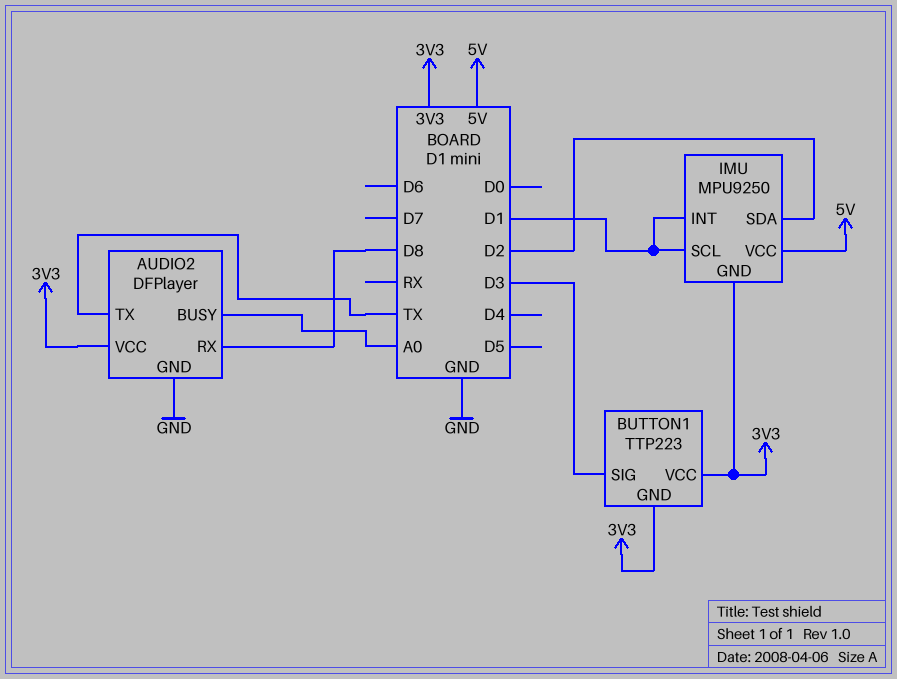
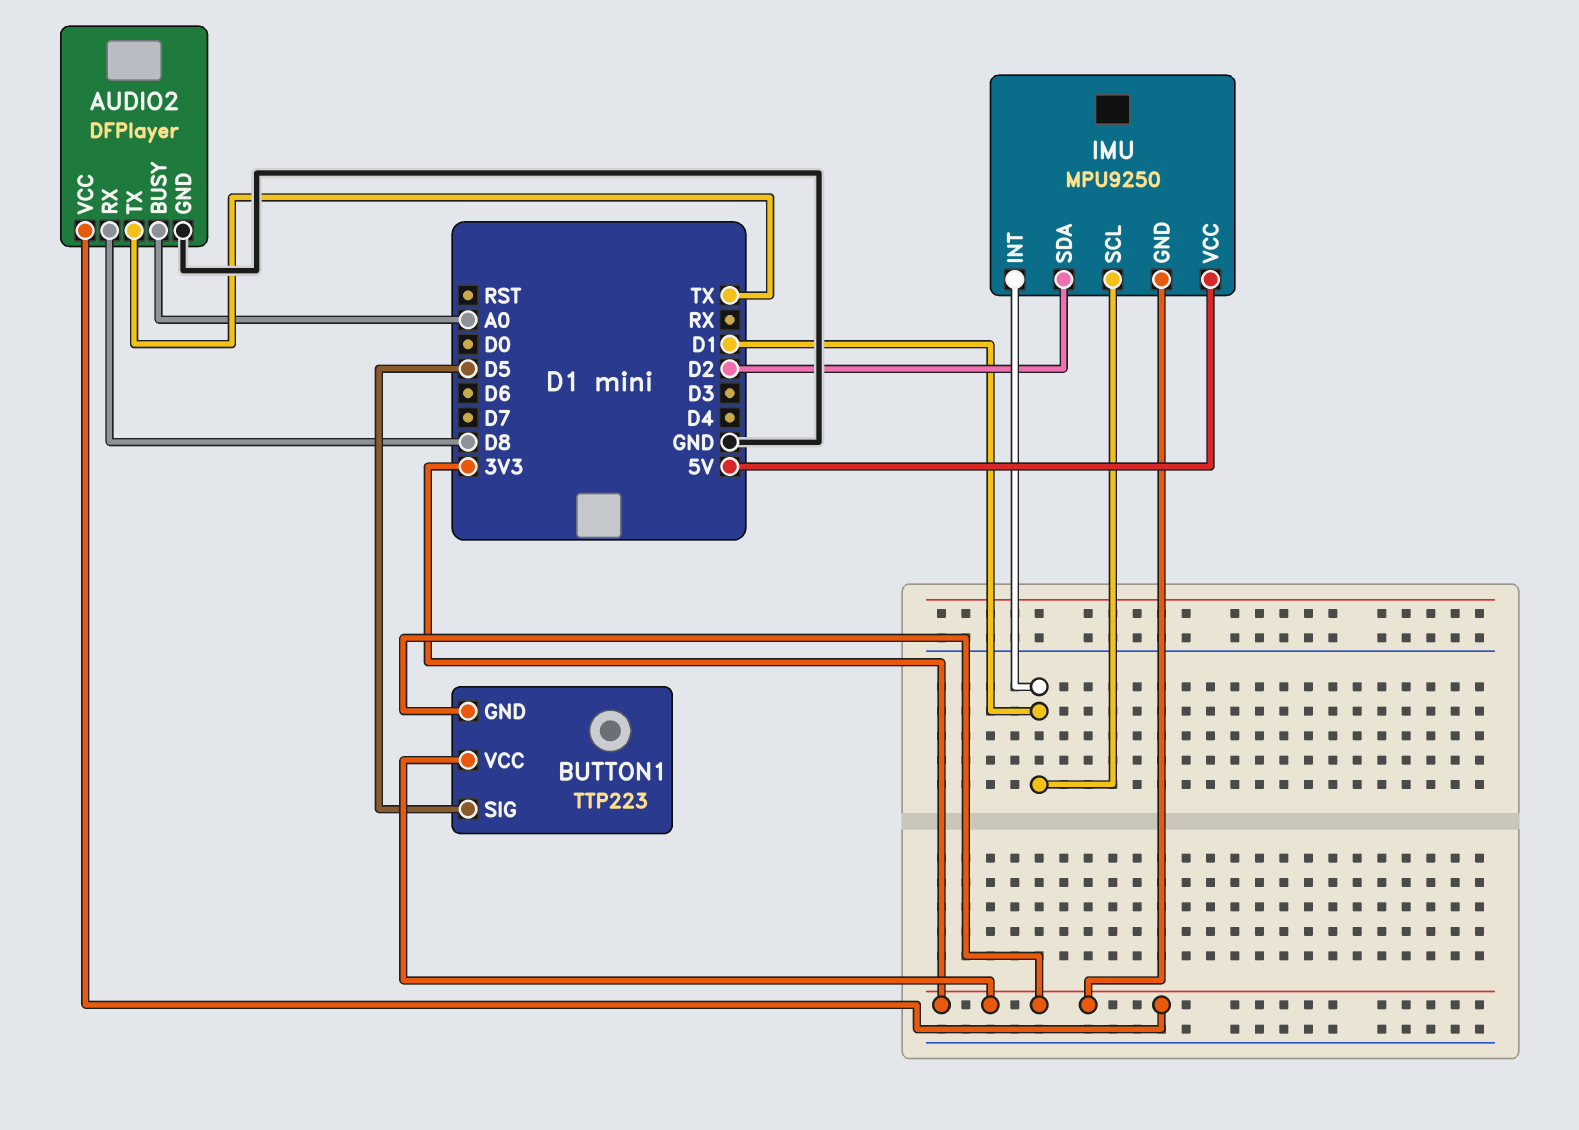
BUTTON1 pin SIG: D3 -> D5

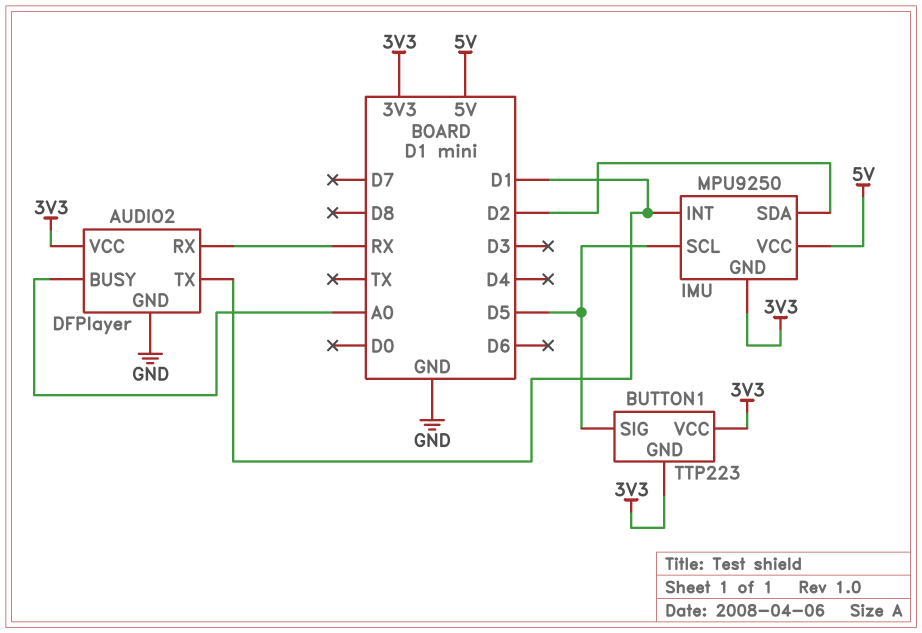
AUDIO2 pin RX: D8 -> RX
AUDIO2 pin TX: TX -> D1
IMU pin SCL: D1 -> D5

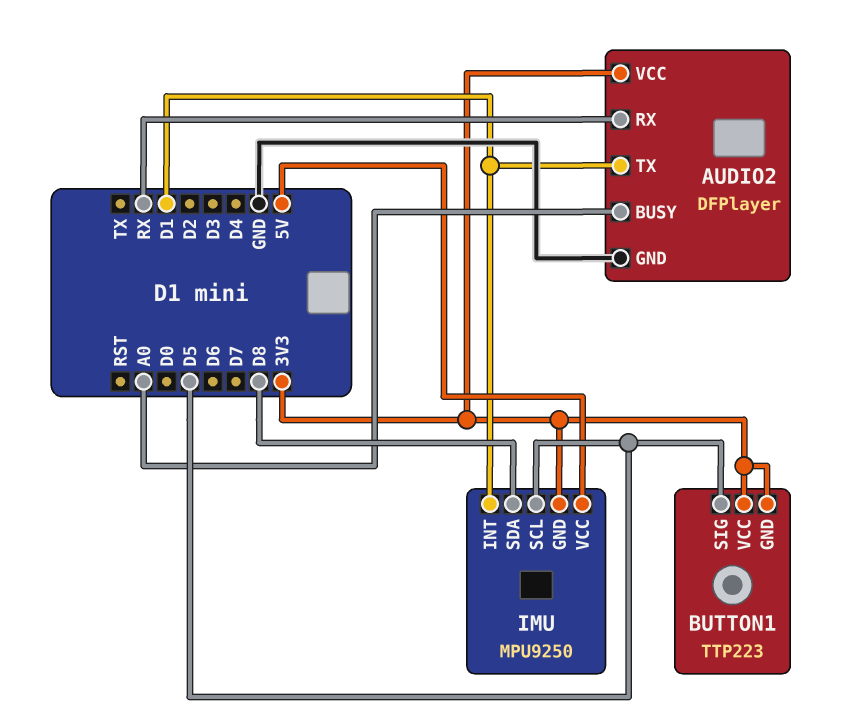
IMU pin SDA: D2 -> D8

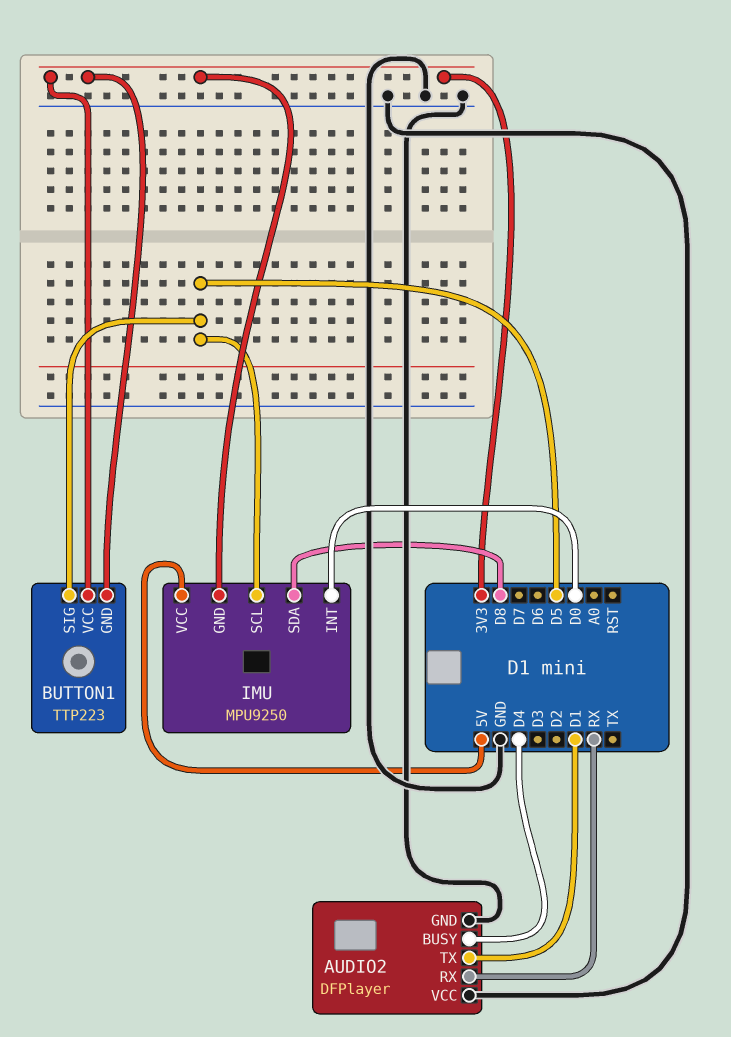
AUDIO2 pin BUSY: A0 -> D4
AUDIO2 pin VCC: 3V3 -> GND
IMU pin INT: D1 -> D0

